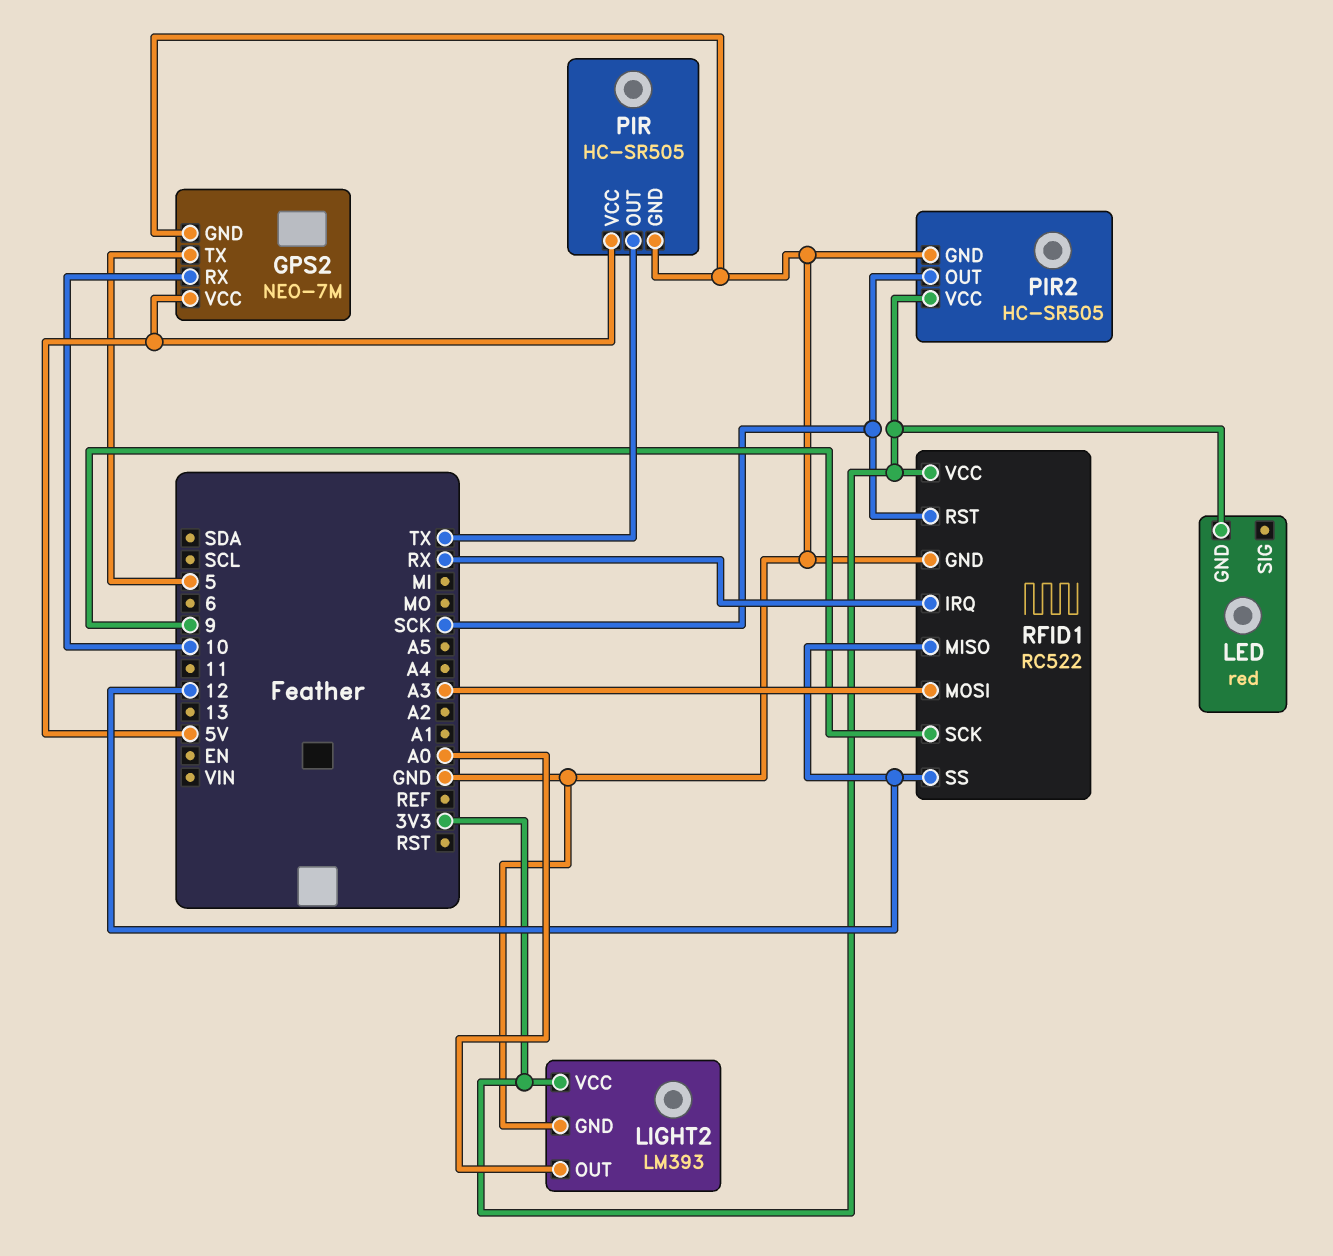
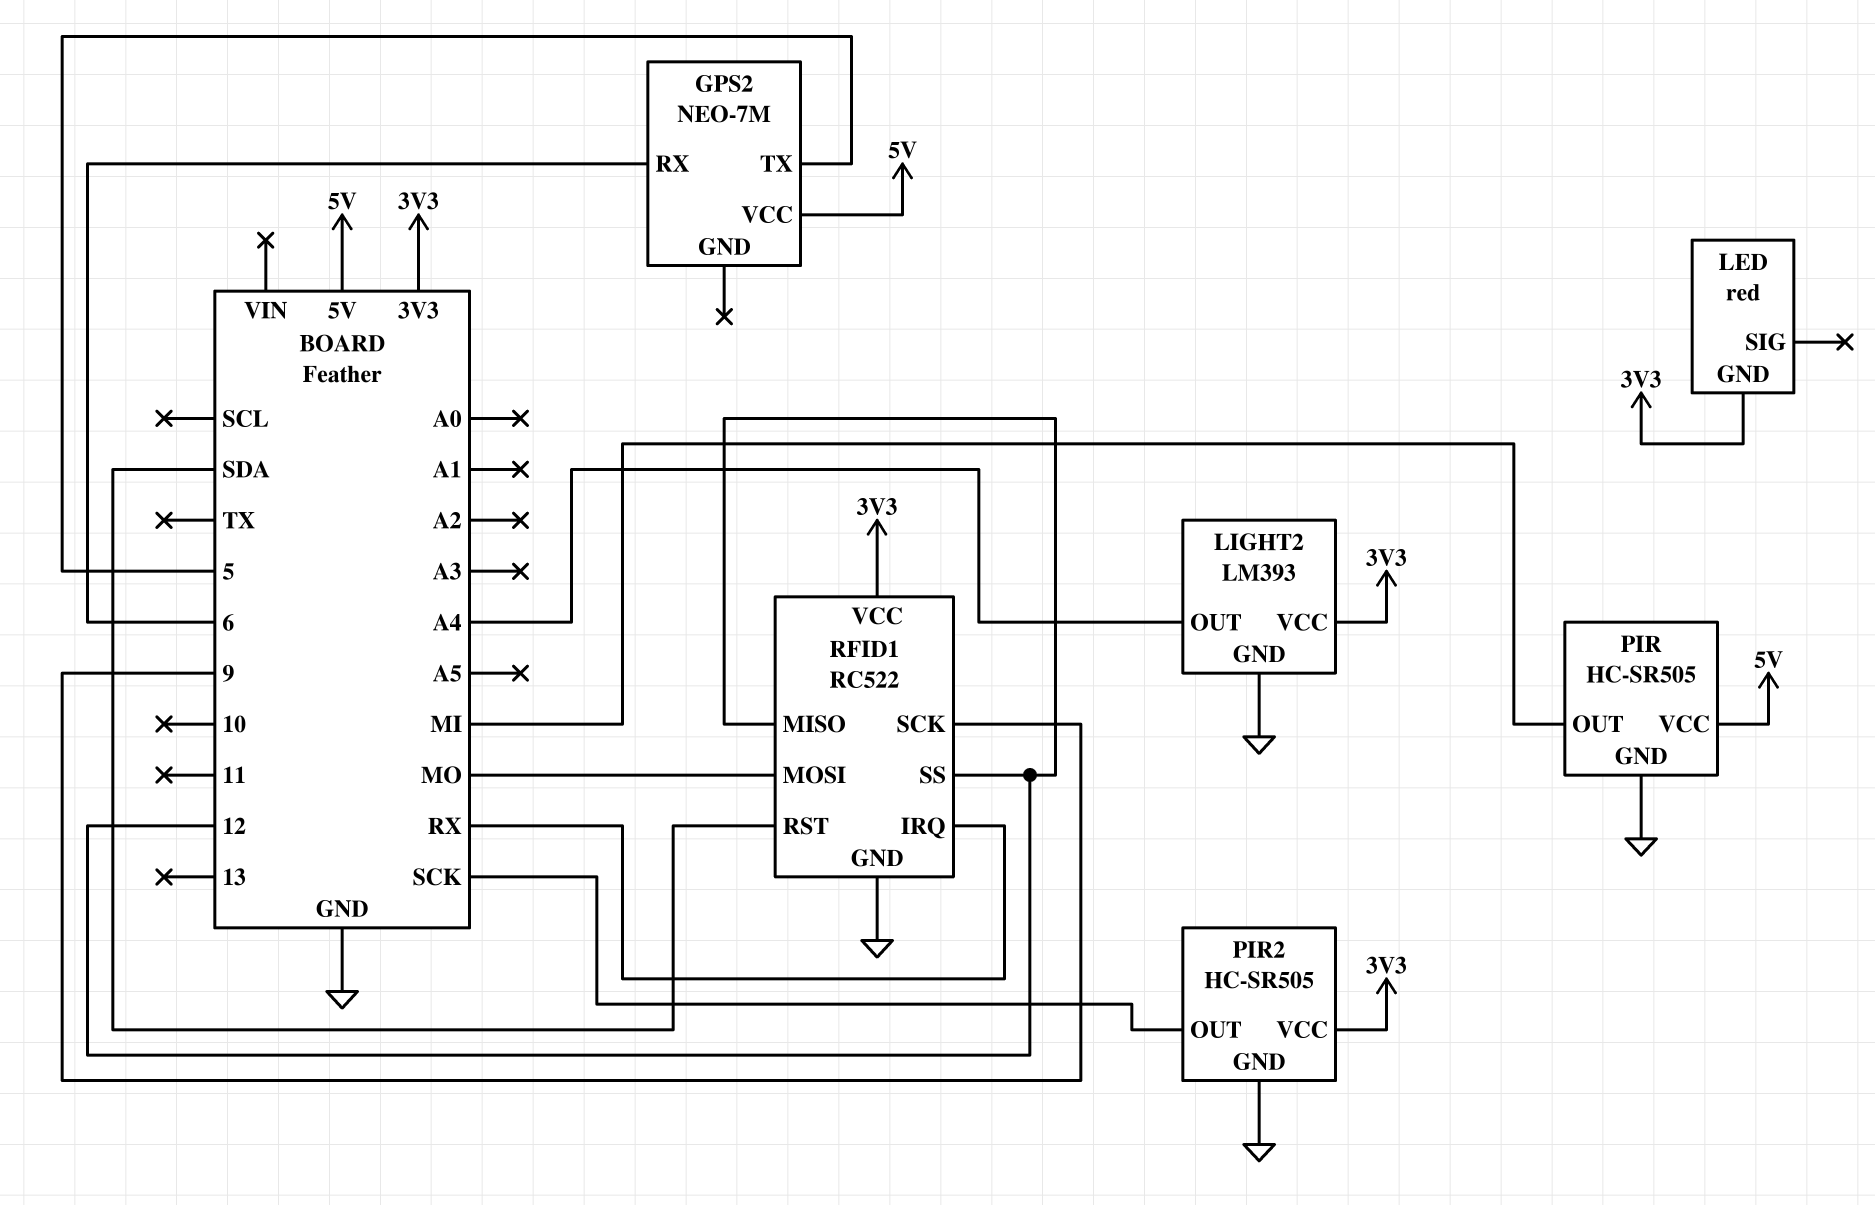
GPS2 pin GND: GND -> none
GPS2 pin RX: 10 -> 6
LIGHT2 pin OUT: A0 -> A4
PIR pin OUT: TX -> MI
RFID1 pin MOSI: A3 -> MO
RFID1 pin RST: SCK -> SDA

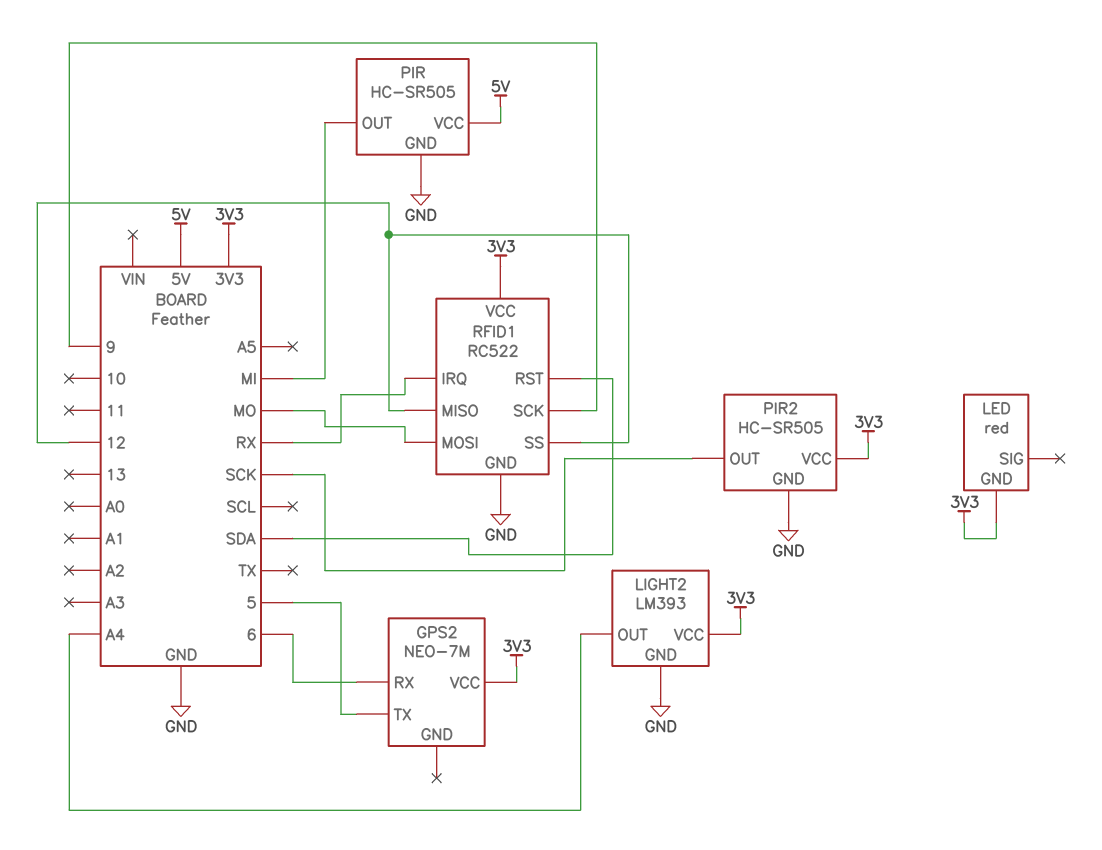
GPS2 pin VCC: 5V -> 3V3

